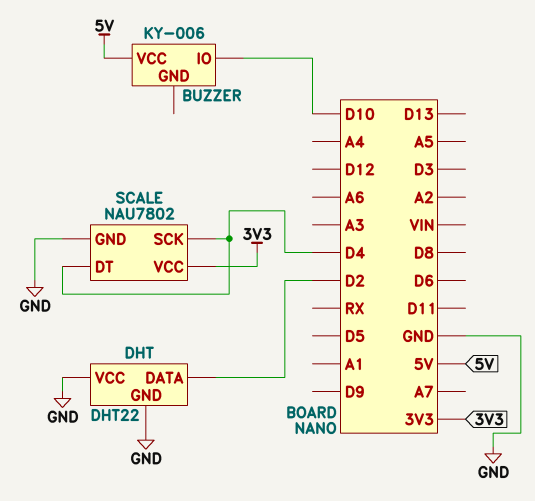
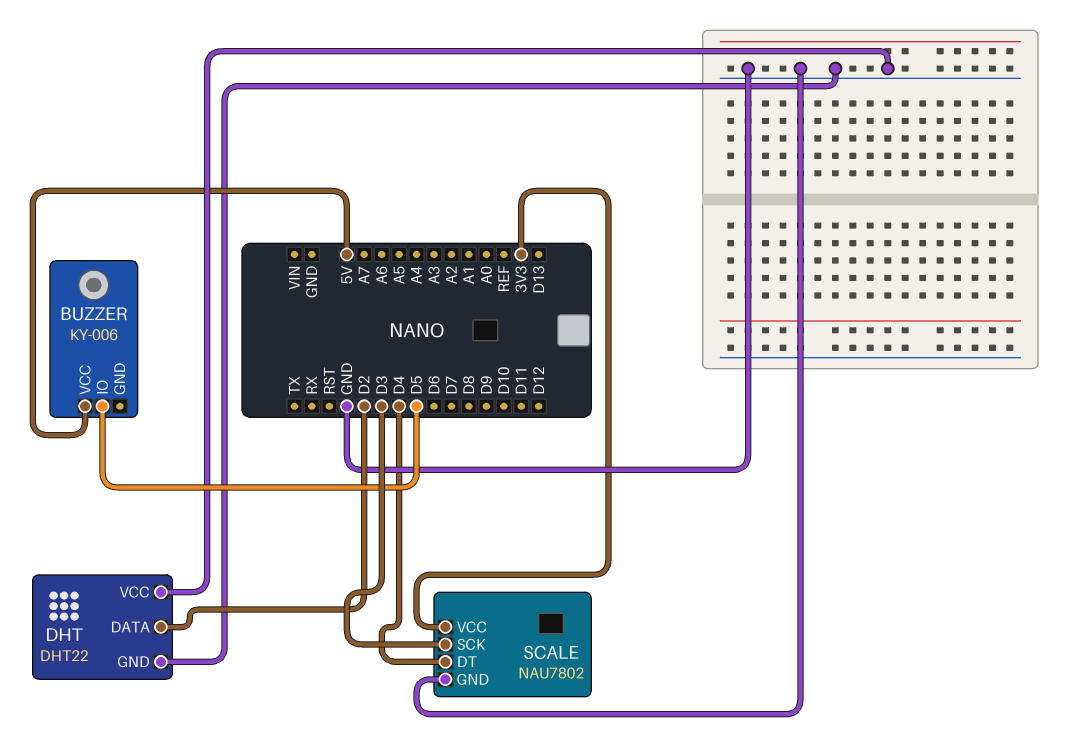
BUZZER pin IO: D10 -> D5
SCALE pin SCK: D4 -> D3

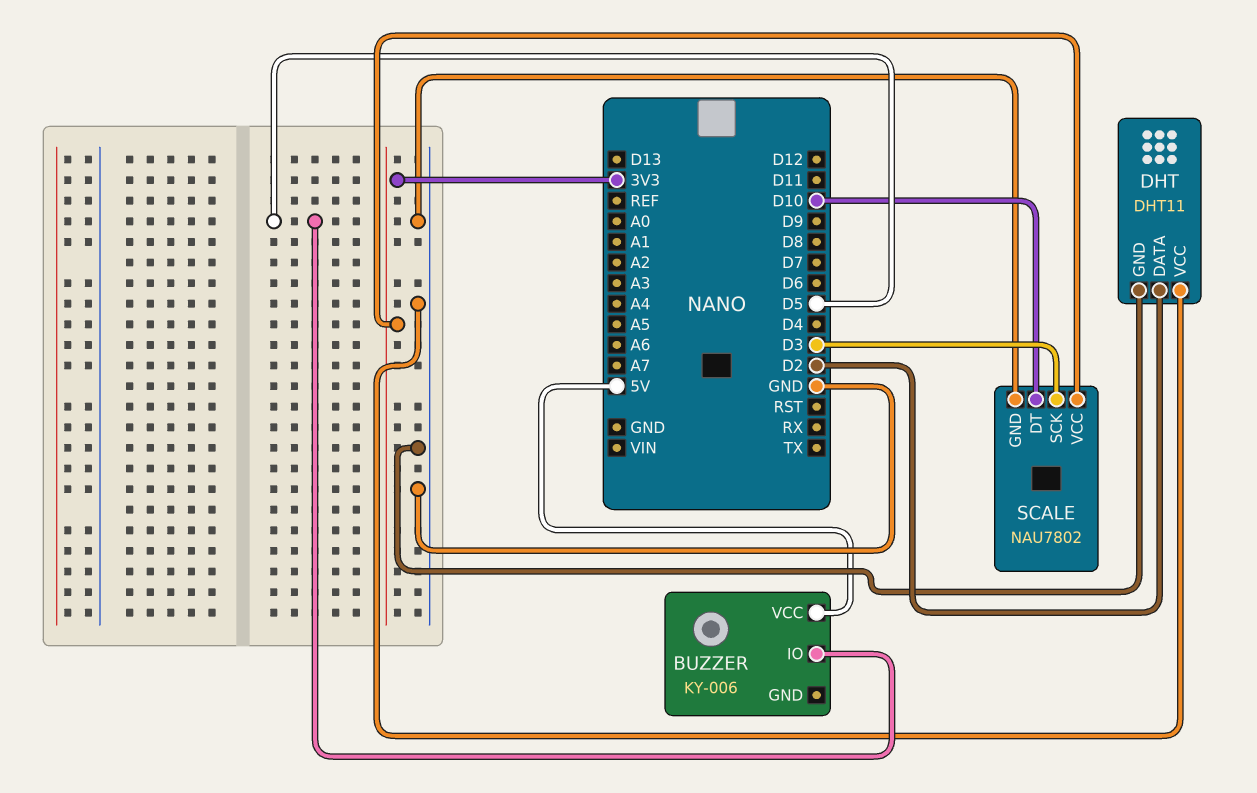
DHT: DHT22 -> DHT11
SCALE pin DT: D4 -> D10

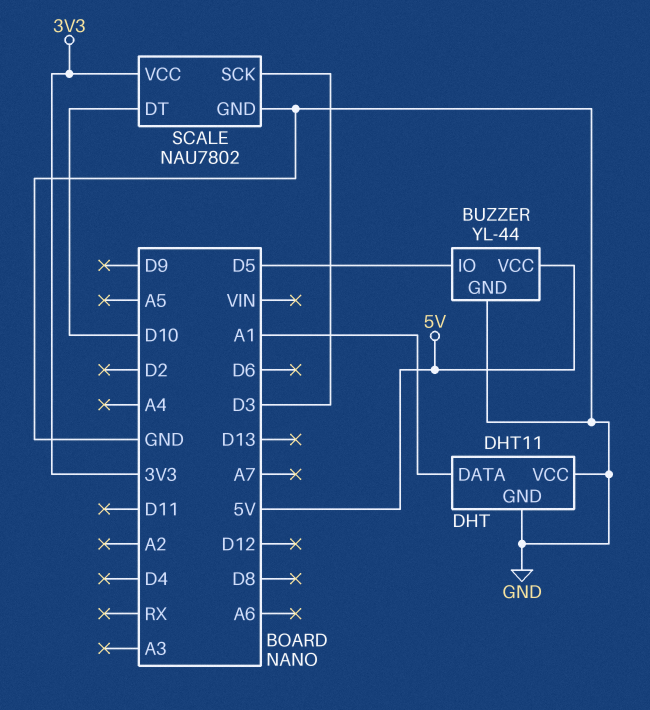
BUZZER: KY-006 -> YL-44
BUZZER pin GND: none -> GND
DHT pin DATA: D2 -> A1

